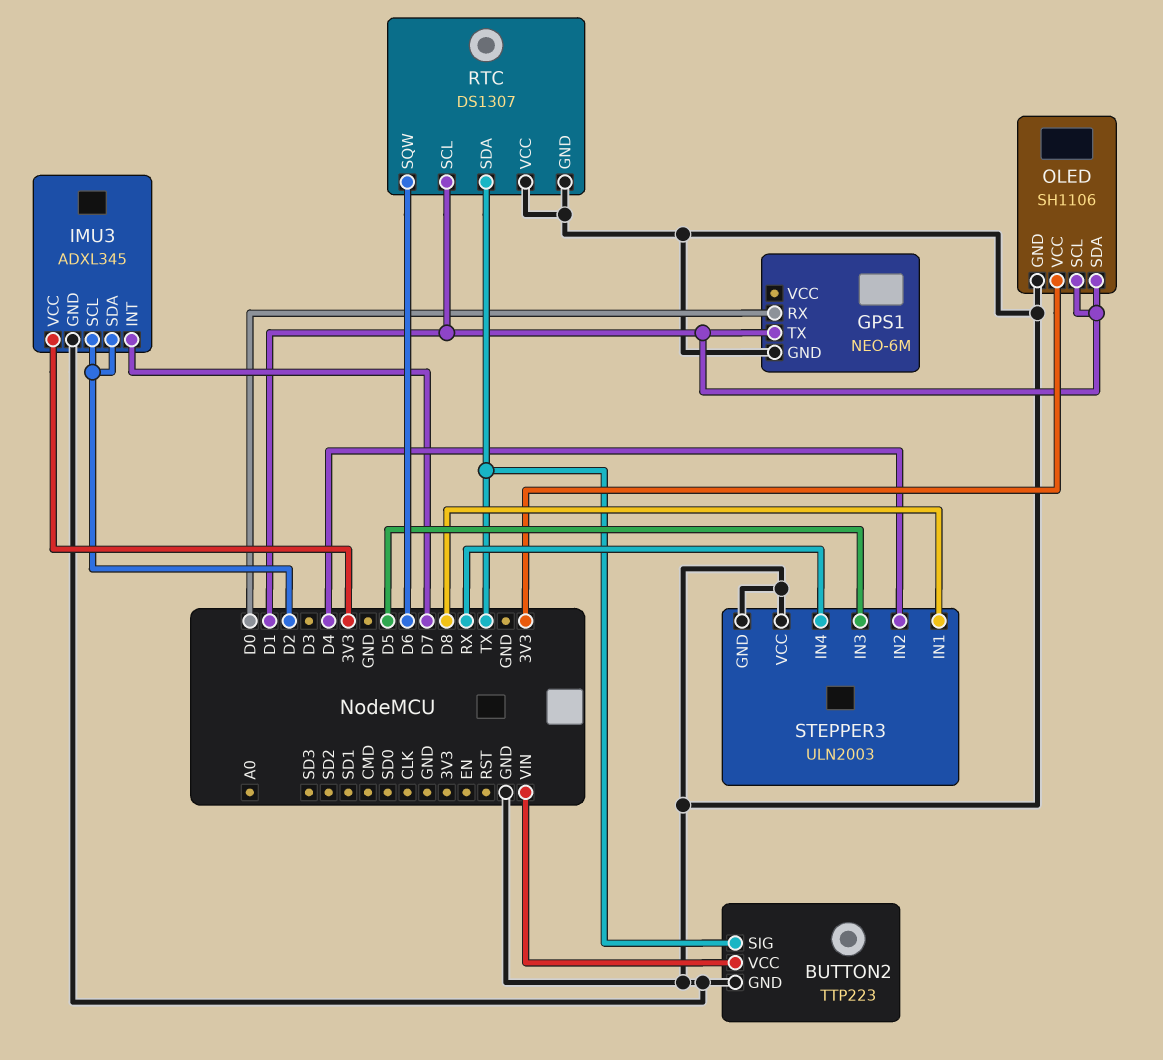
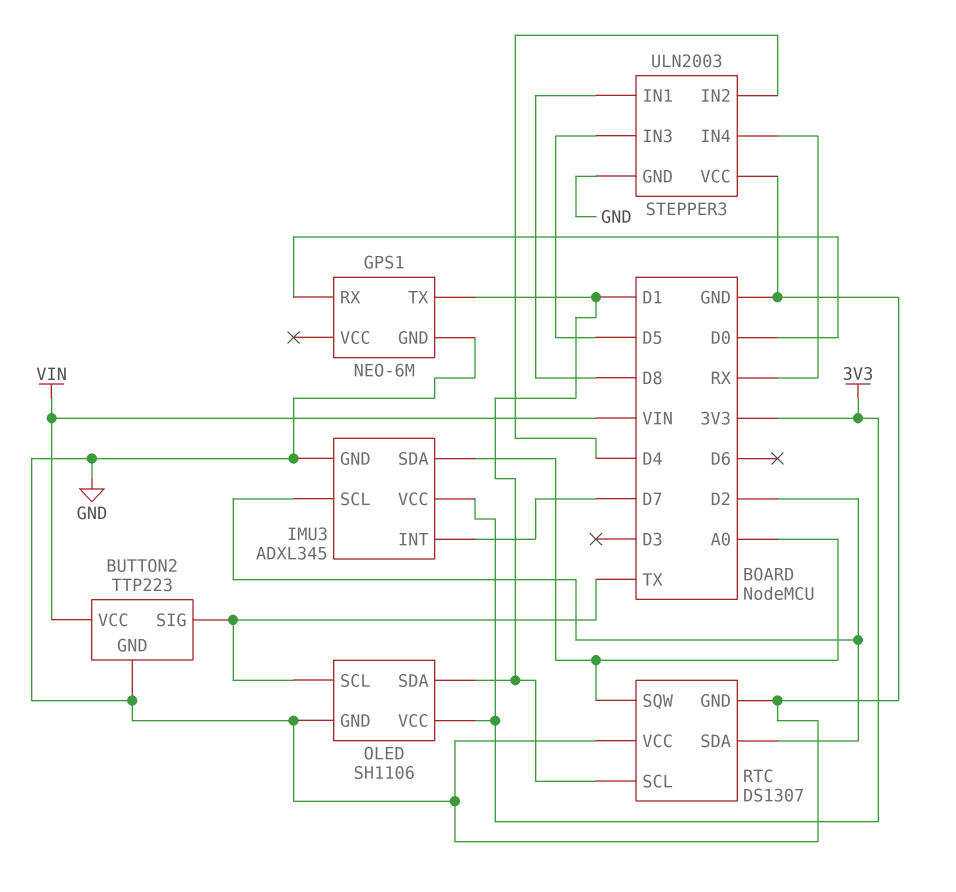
IMU3 pin SDA: D2 -> A0
OLED pin SCL: D1 -> TX
RTC pin SDA: TX -> D2
RTC pin SQW: D6 -> A0

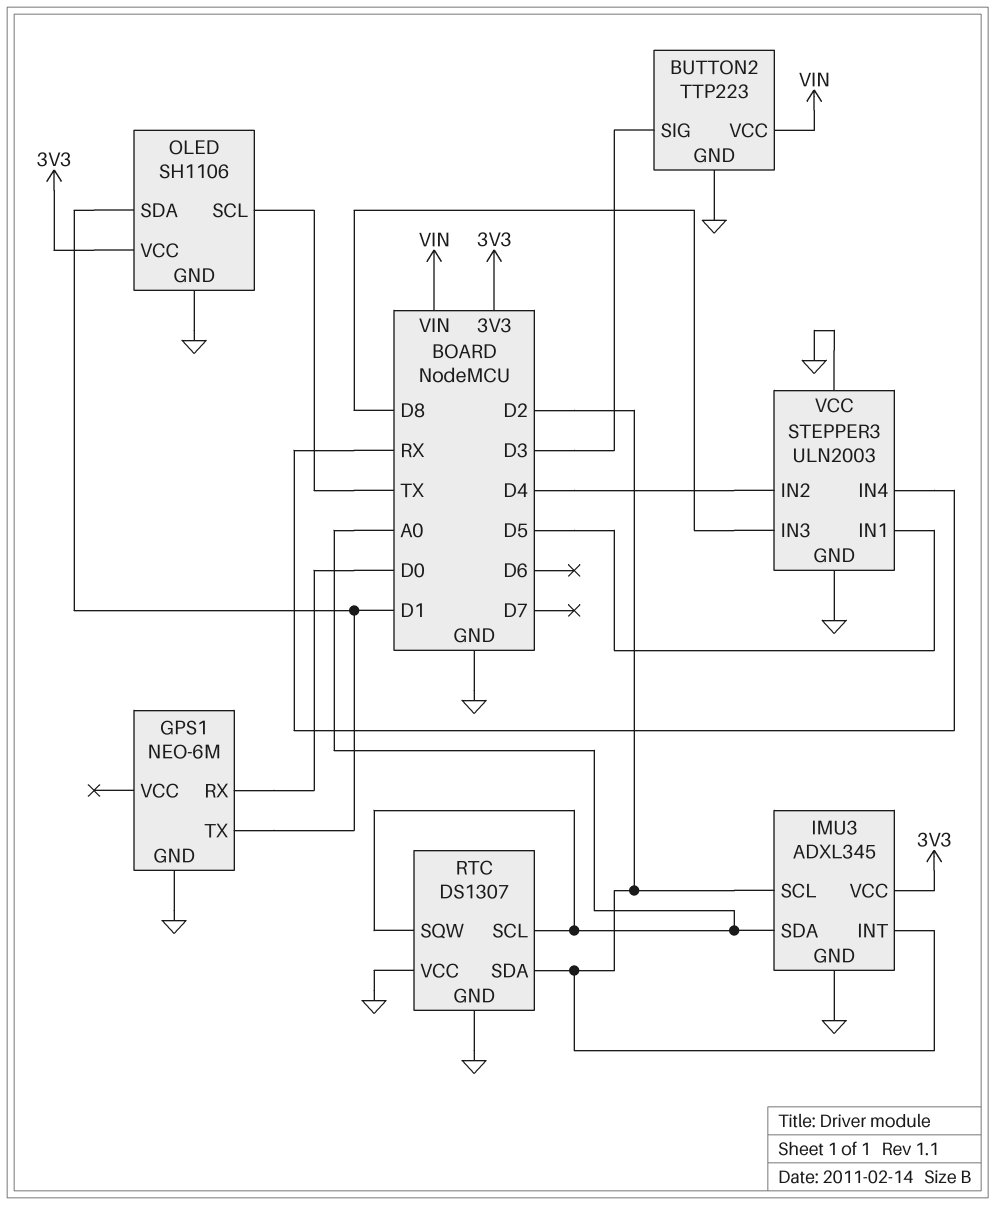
BUTTON2 pin SIG: TX -> D3
IMU3 pin INT: D7 -> D2
RTC pin SCL: D1 -> A0
STEPPER3 pin IN1: D8 -> D5
STEPPER3 pin IN3: D5 -> D8

